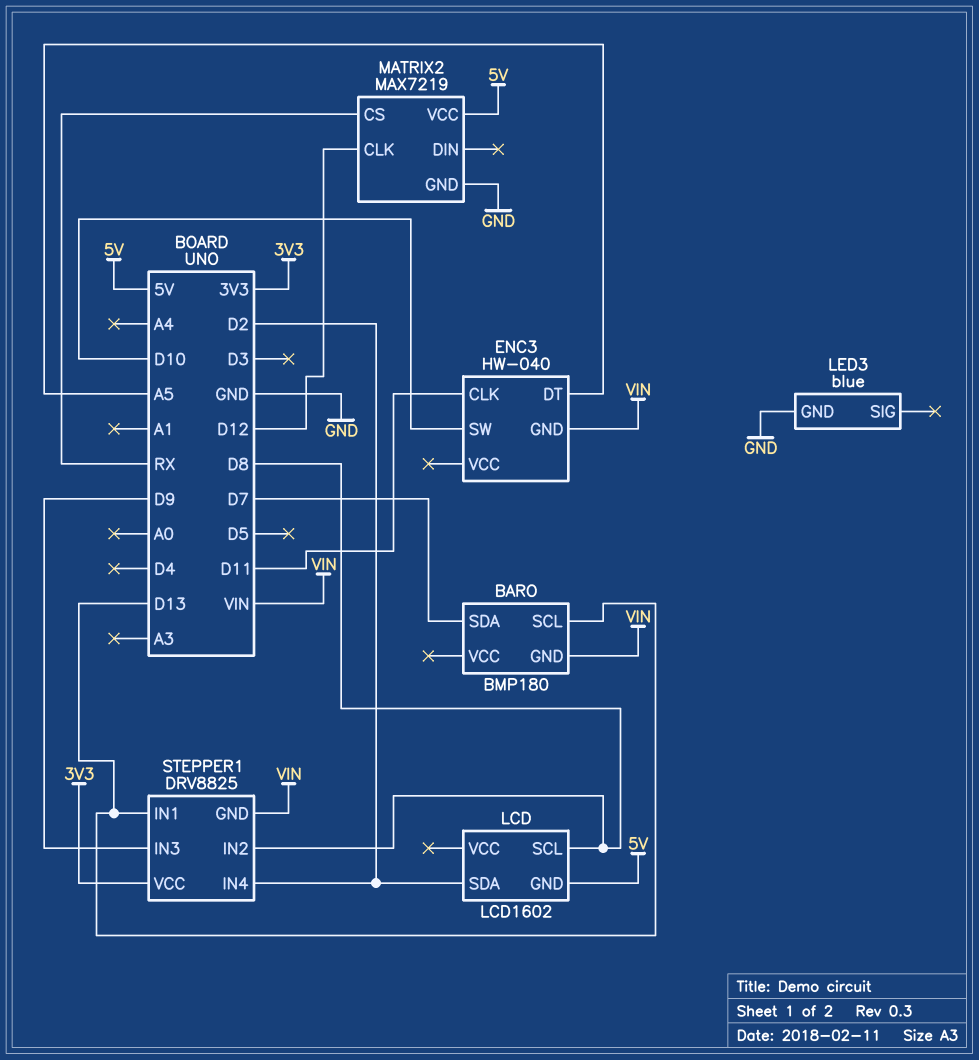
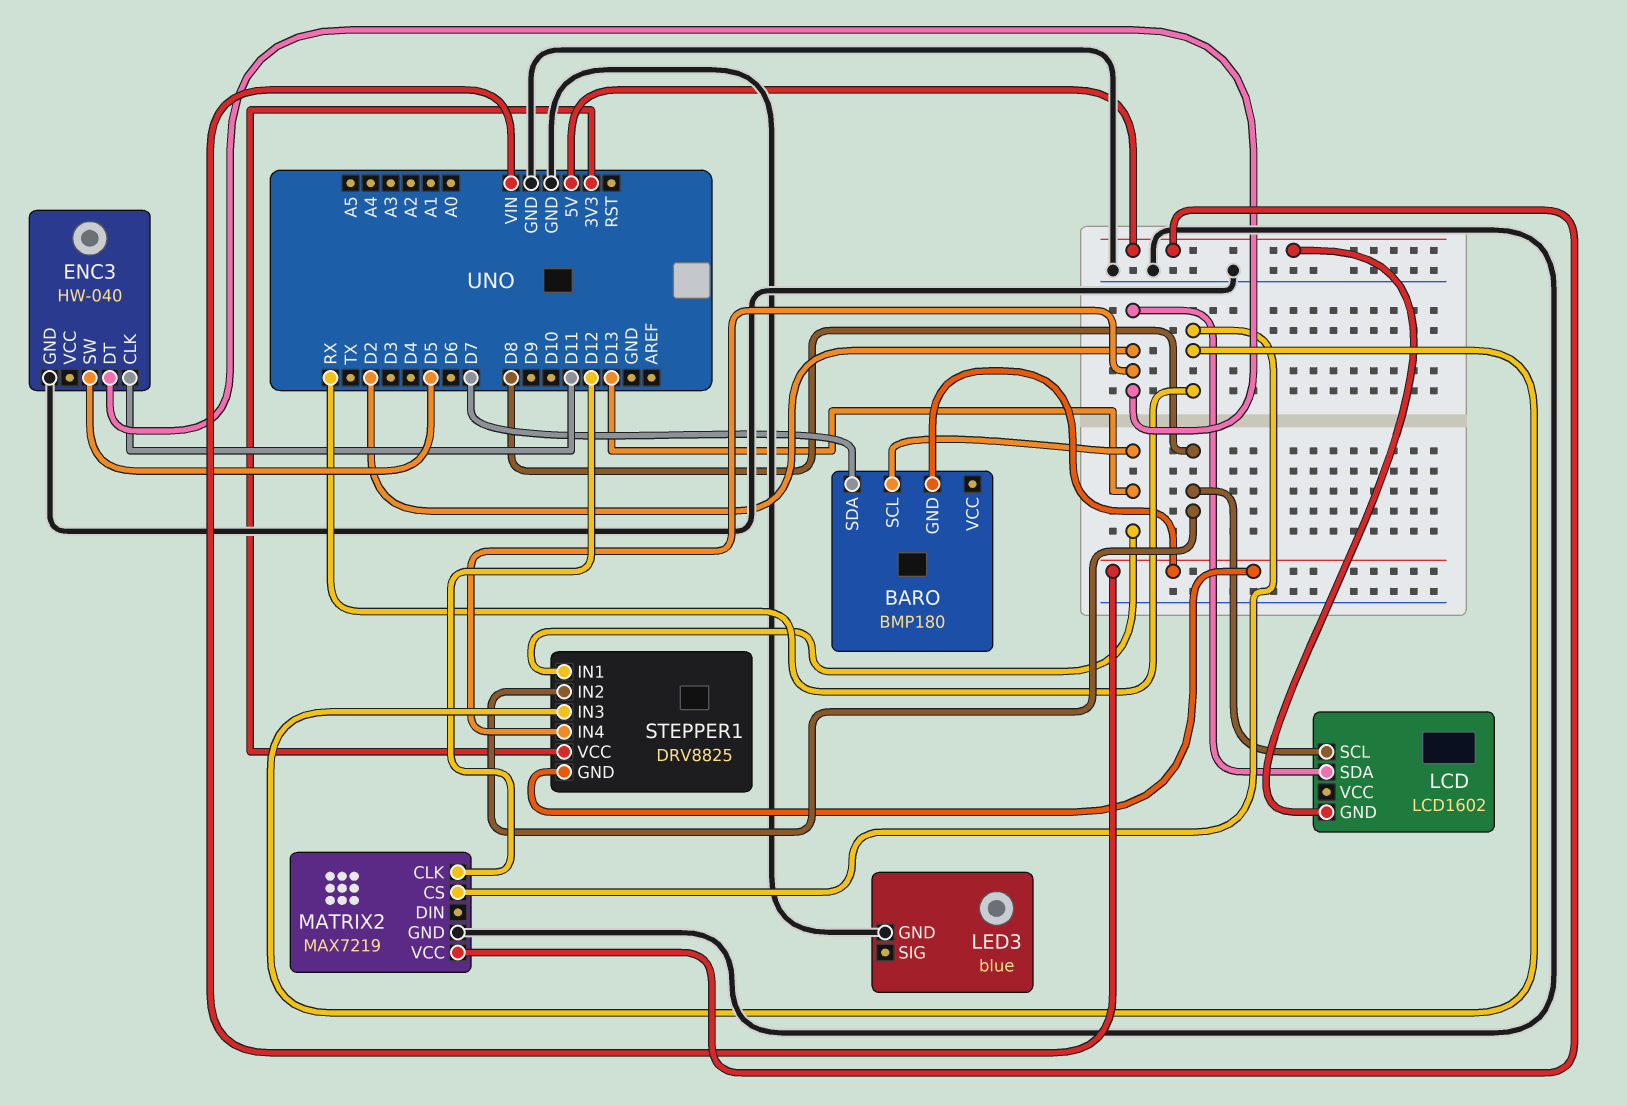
ENC3 pin DT: A5 -> D2
ENC3 pin GND: VIN -> GND
ENC3 pin SW: D10 -> D5
STEPPER1 pin IN3: D9 -> RX

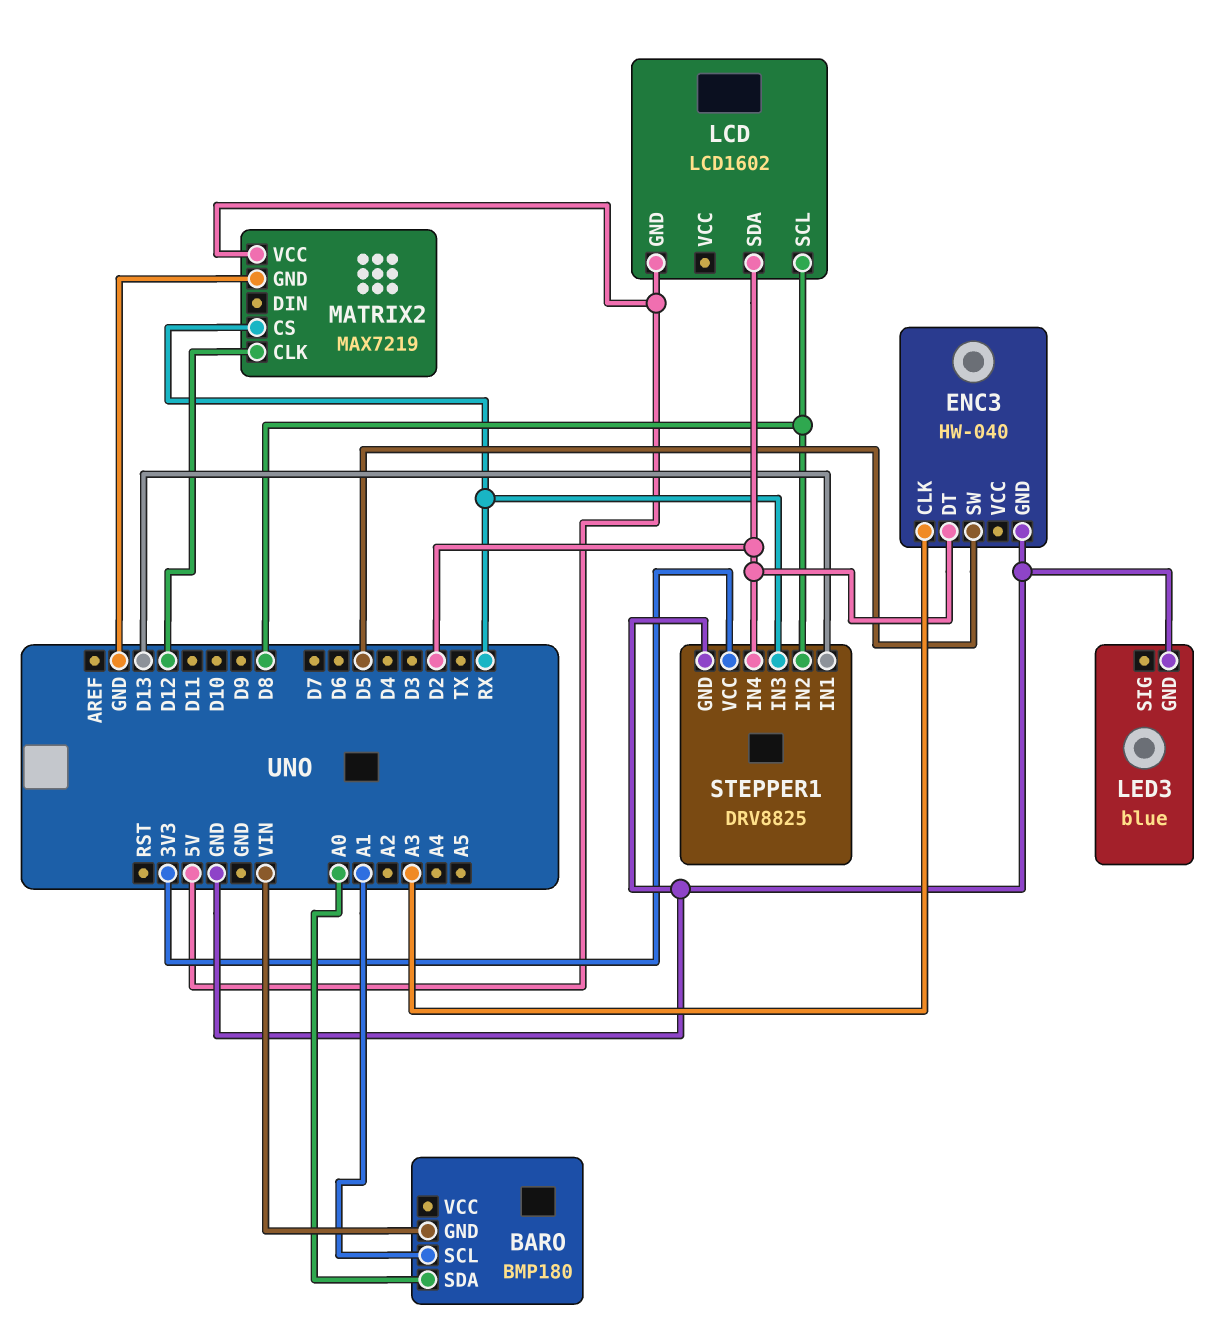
BARO pin SCL: D13 -> A1
BARO pin SDA: D7 -> A0
ENC3 pin CLK: D11 -> A3
STEPPER1 pin GND: VIN -> GND

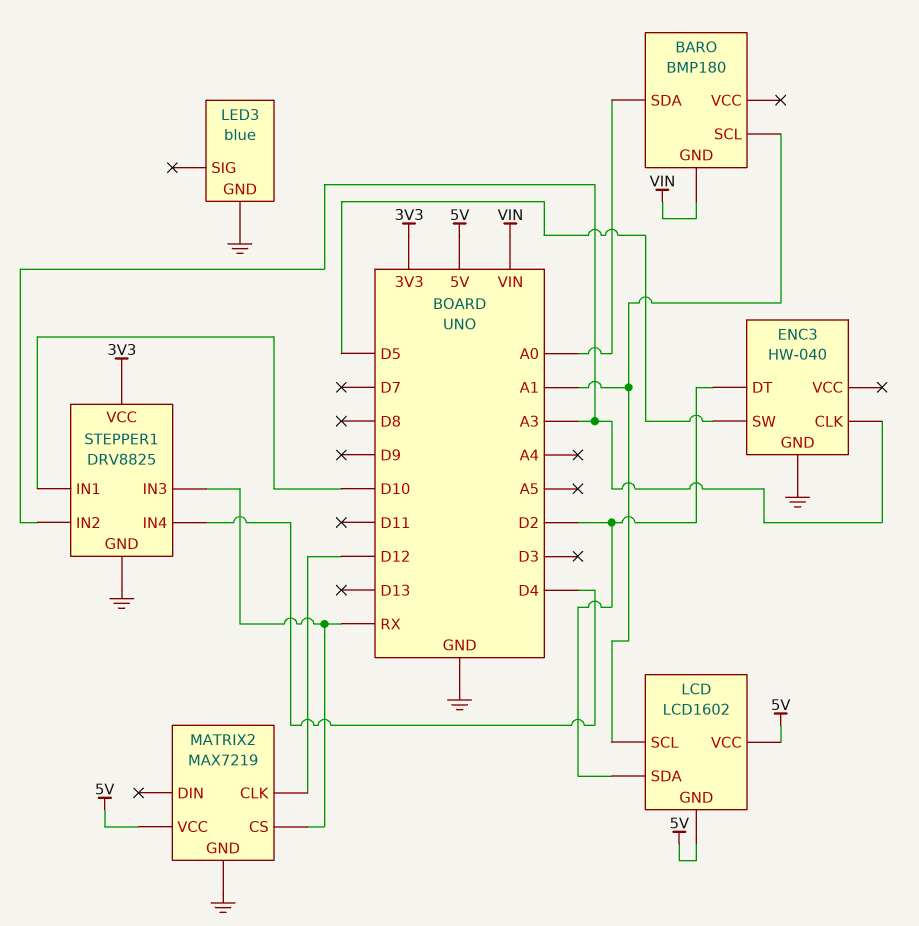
LCD pin SCL: D8 -> A1
LCD pin VCC: none -> 5V
STEPPER1 pin IN1: D13 -> D10
STEPPER1 pin IN2: D8 -> A3
STEPPER1 pin IN4: D2 -> D4

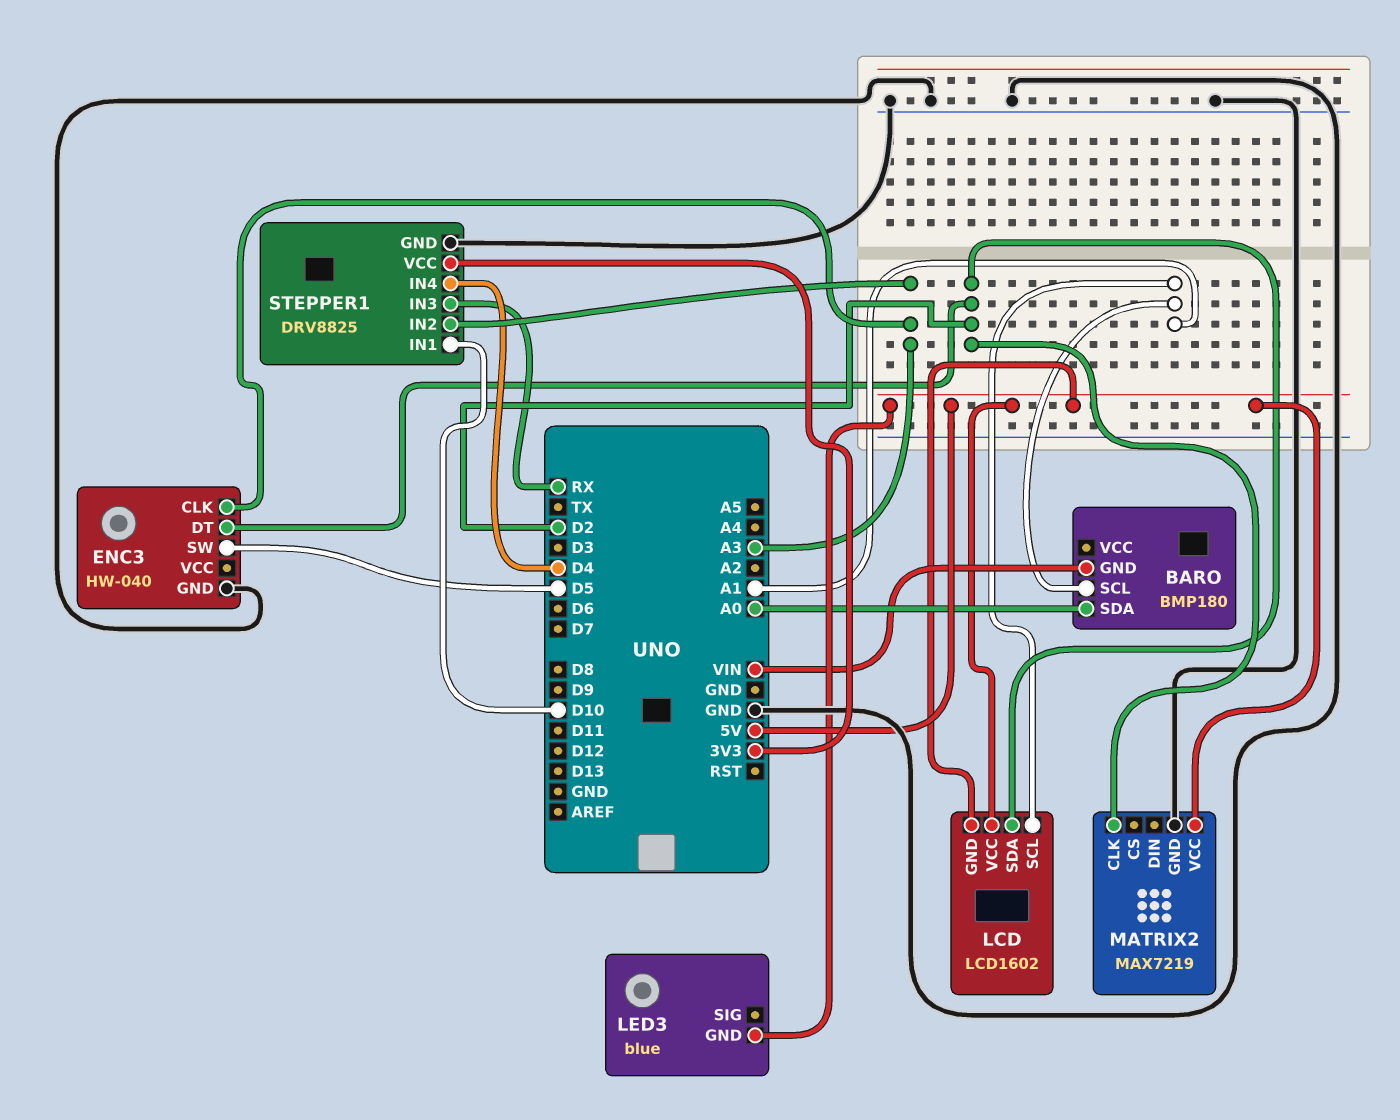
LED3 pin GND: GND -> 5V
MATRIX2 pin CLK: D12 -> D2
MATRIX2 pin CS: RX -> none

